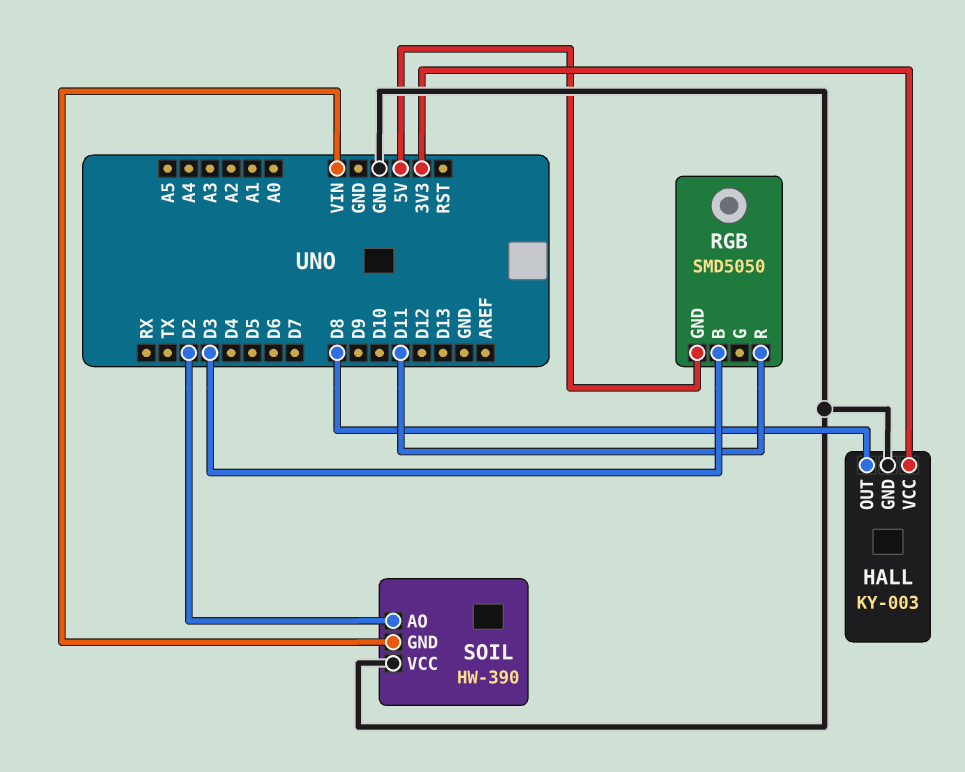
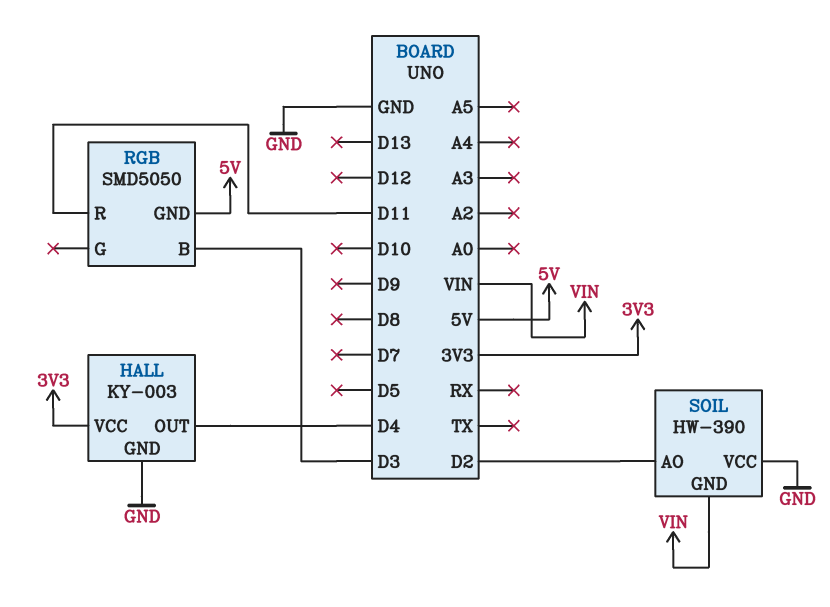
HALL pin OUT: D8 -> D4

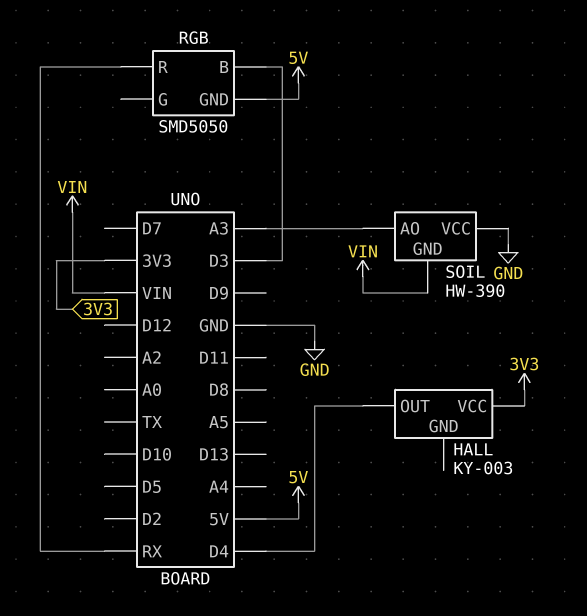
HALL pin GND: GND -> none
RGB pin R: D11 -> RX
SOIL pin AO: D2 -> A3

